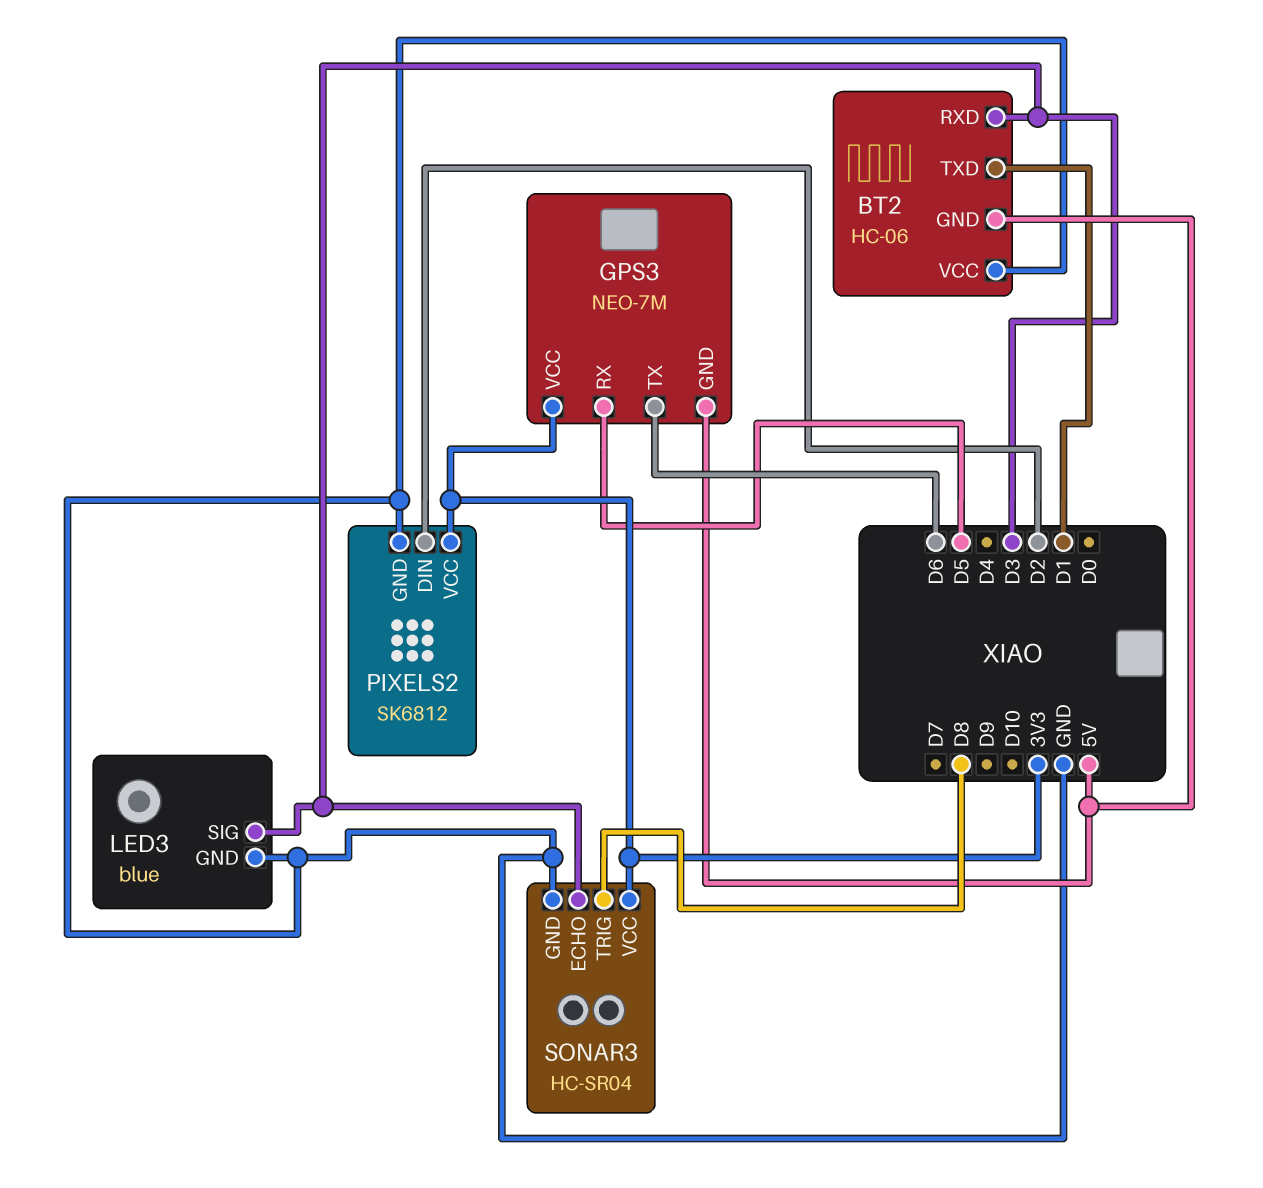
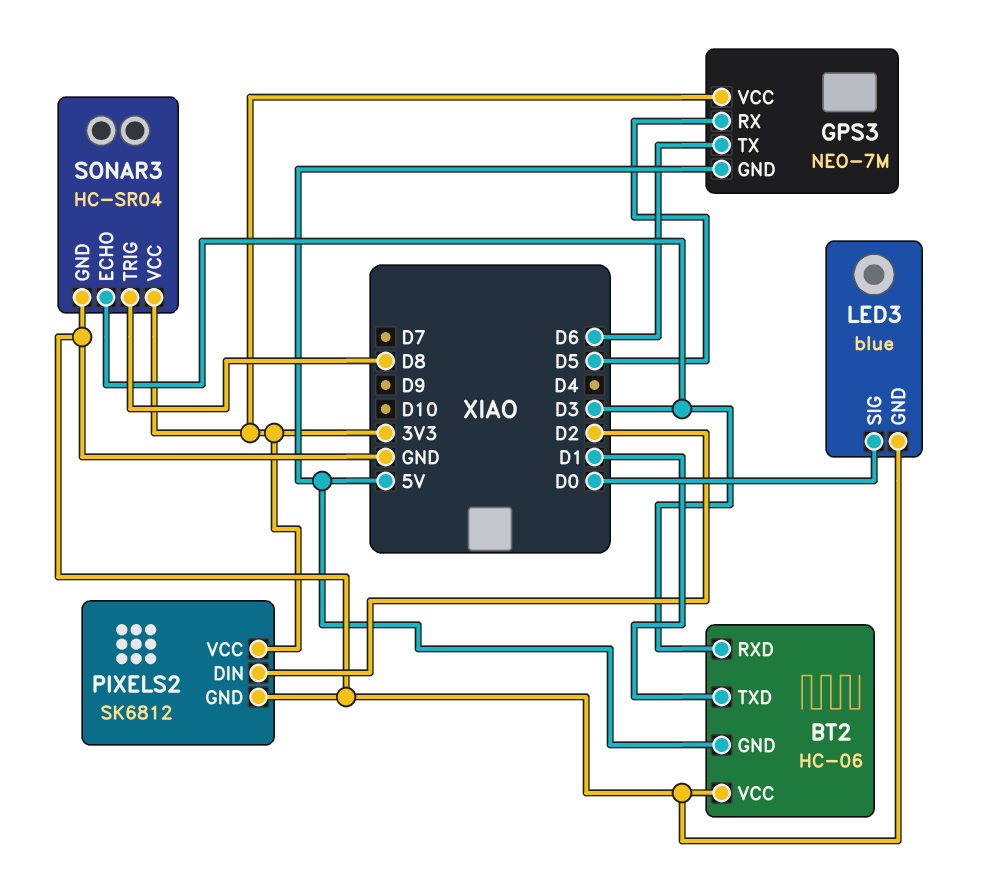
LED3 pin SIG: D3 -> D0

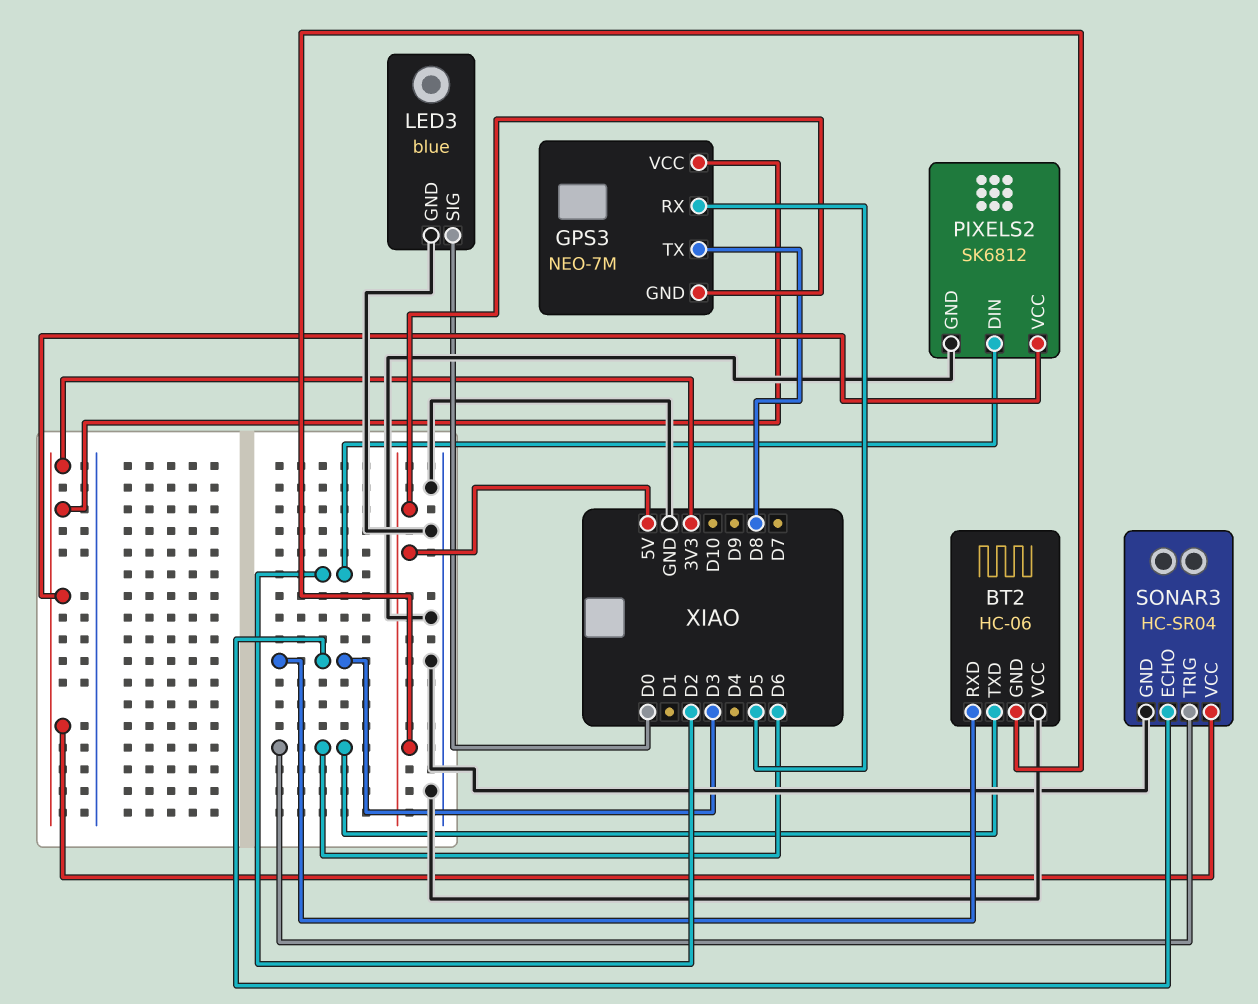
BT2 pin TXD: D1 -> D6
GPS3 pin TX: D6 -> D8
SONAR3 pin TRIG: D8 -> D6

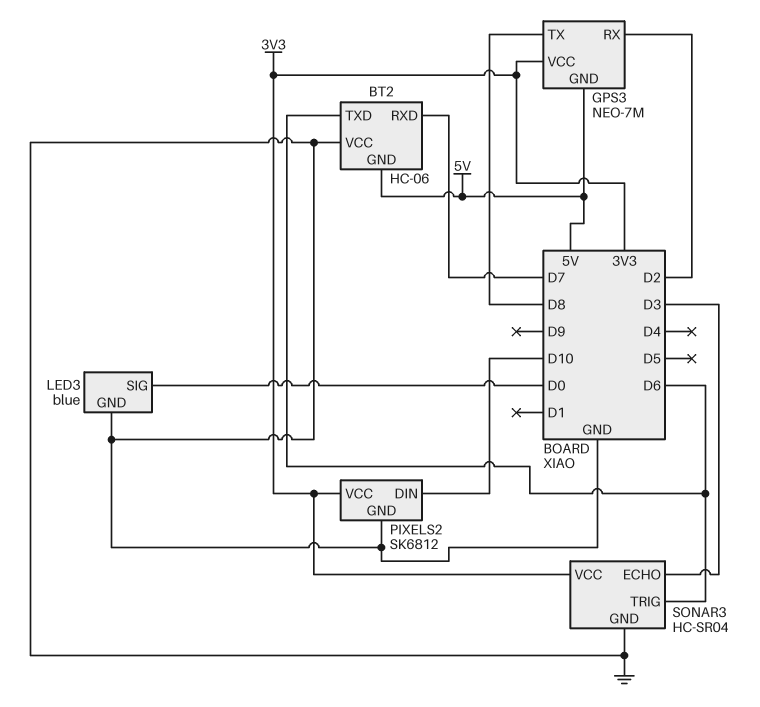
BT2 pin RXD: D3 -> D7
GPS3 pin RX: D5 -> D2
PIXELS2 pin DIN: D2 -> D10

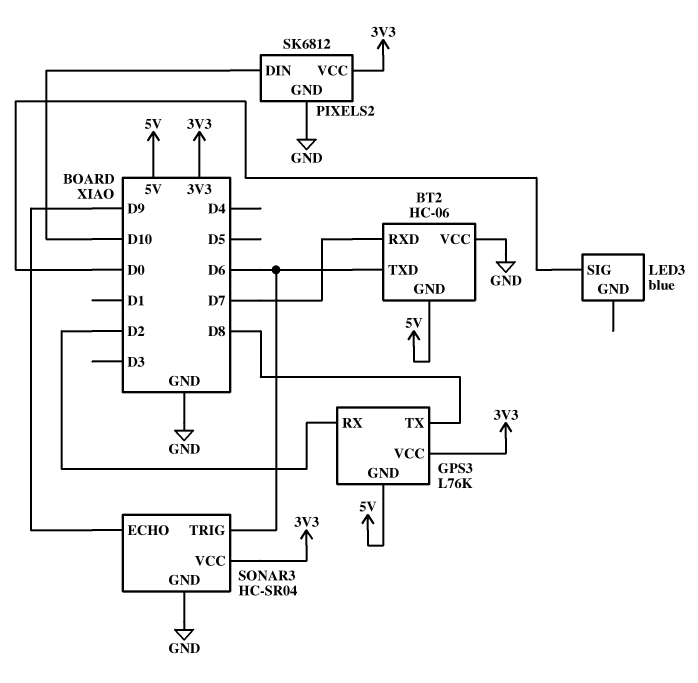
GPS3: NEO-7M -> L76K
LED3 pin GND: GND -> none
SONAR3 pin ECHO: D3 -> D9

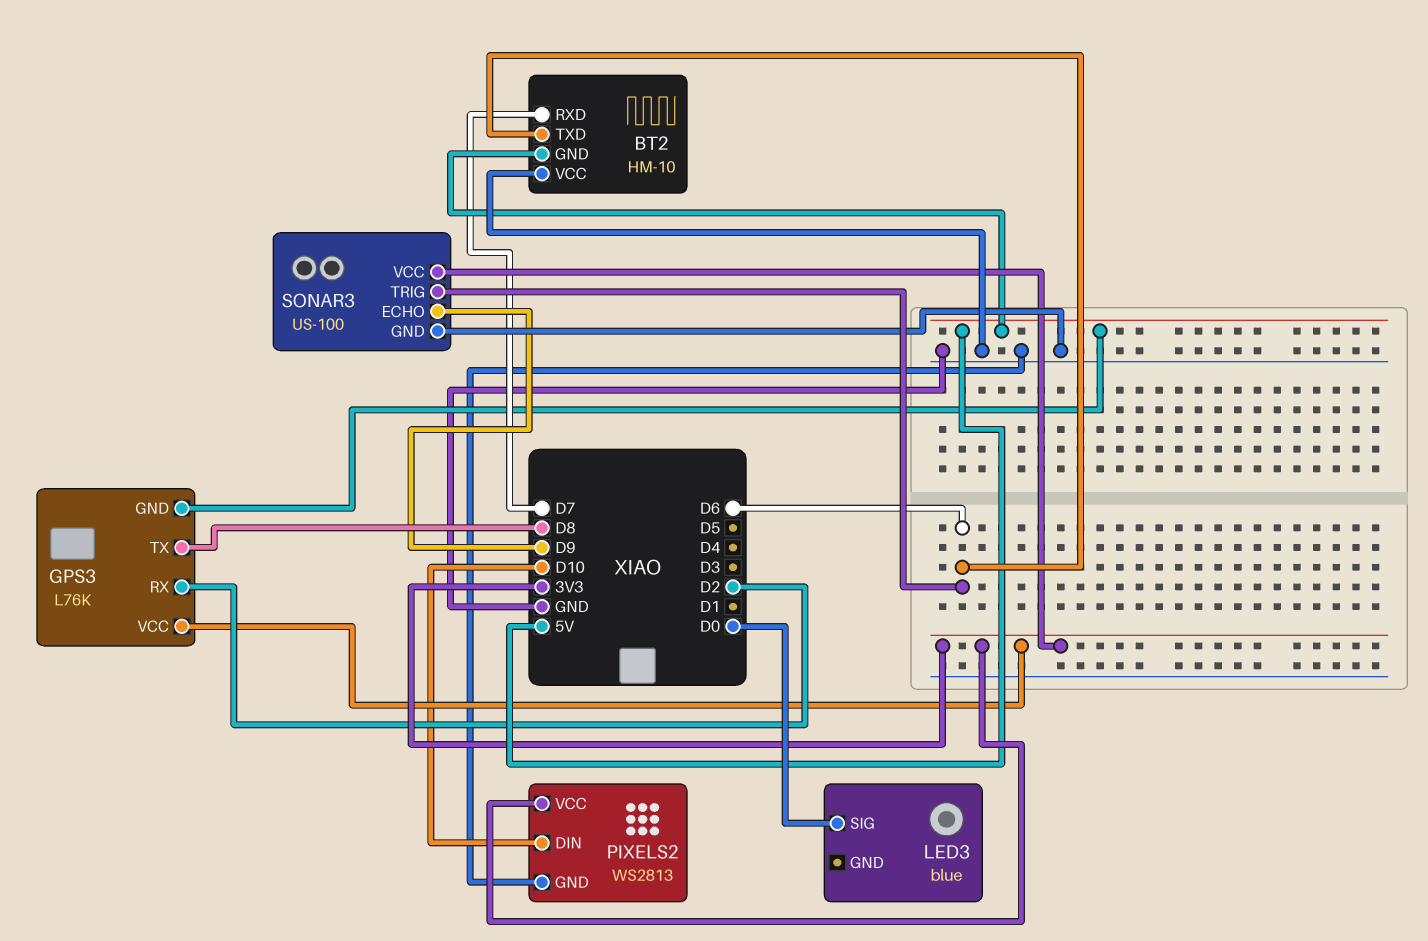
BT2: HC-06 -> HM-10
PIXELS2: SK6812 -> WS2813
SONAR3: HC-SR04 -> US-100

